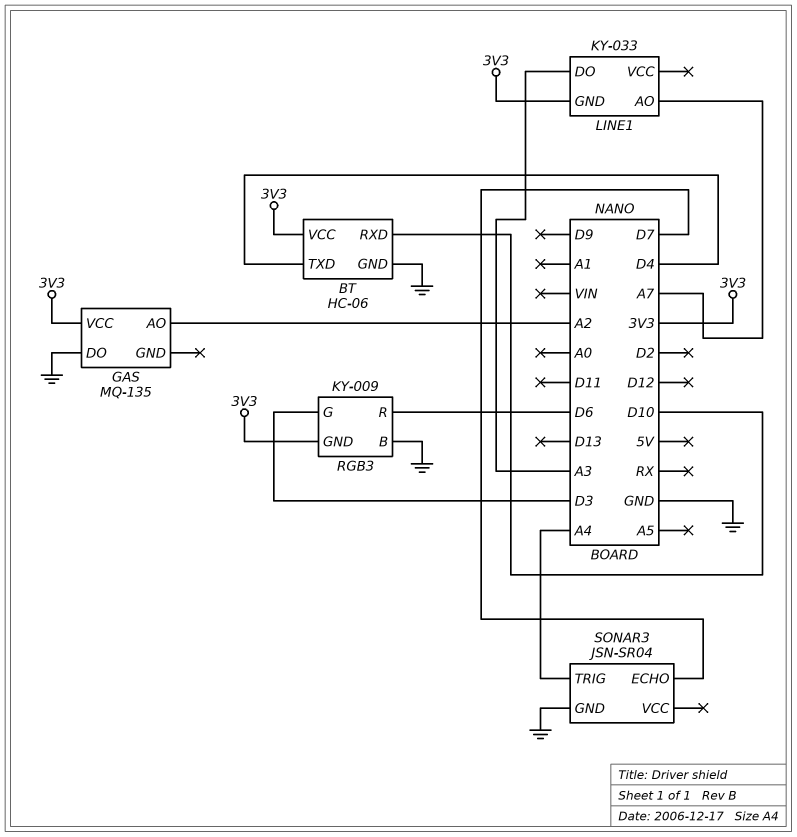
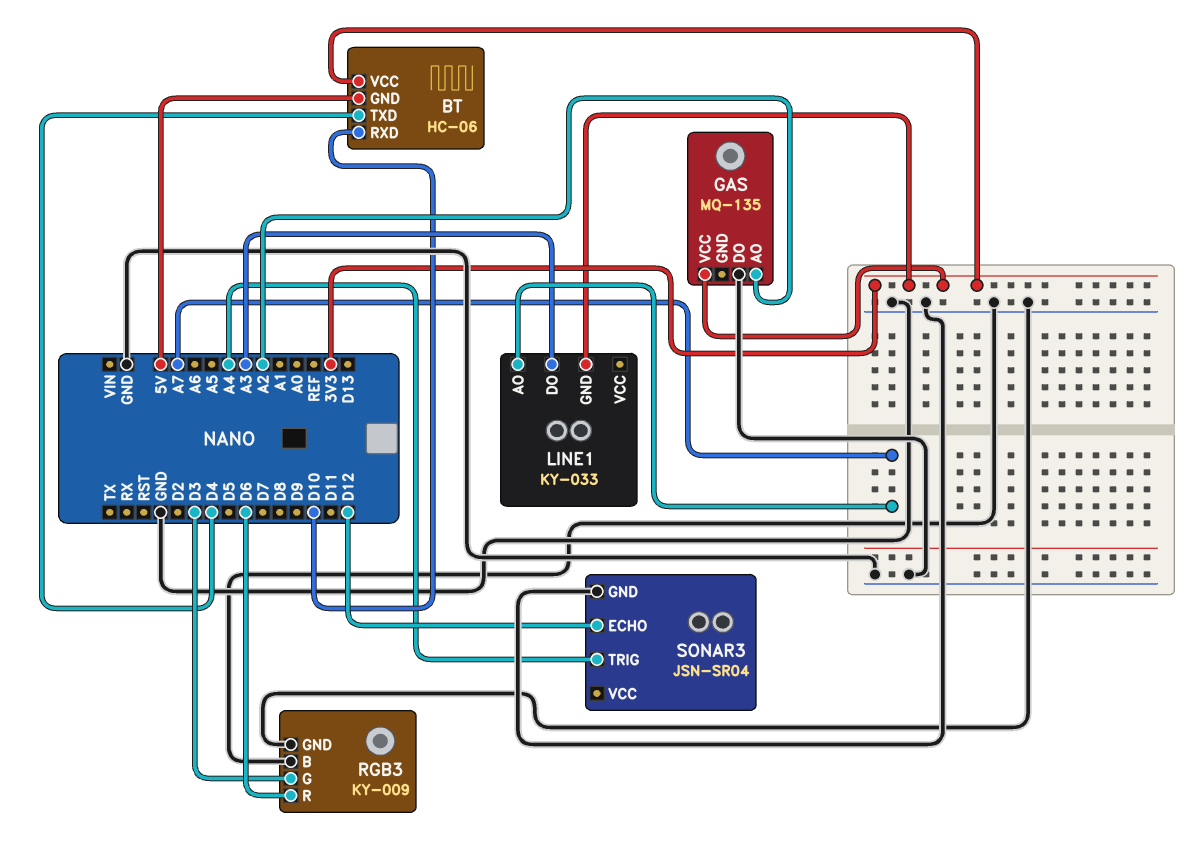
BT pin GND: GND -> 5V
RGB3 pin GND: 3V3 -> GND
SONAR3 pin ECHO: D7 -> D12

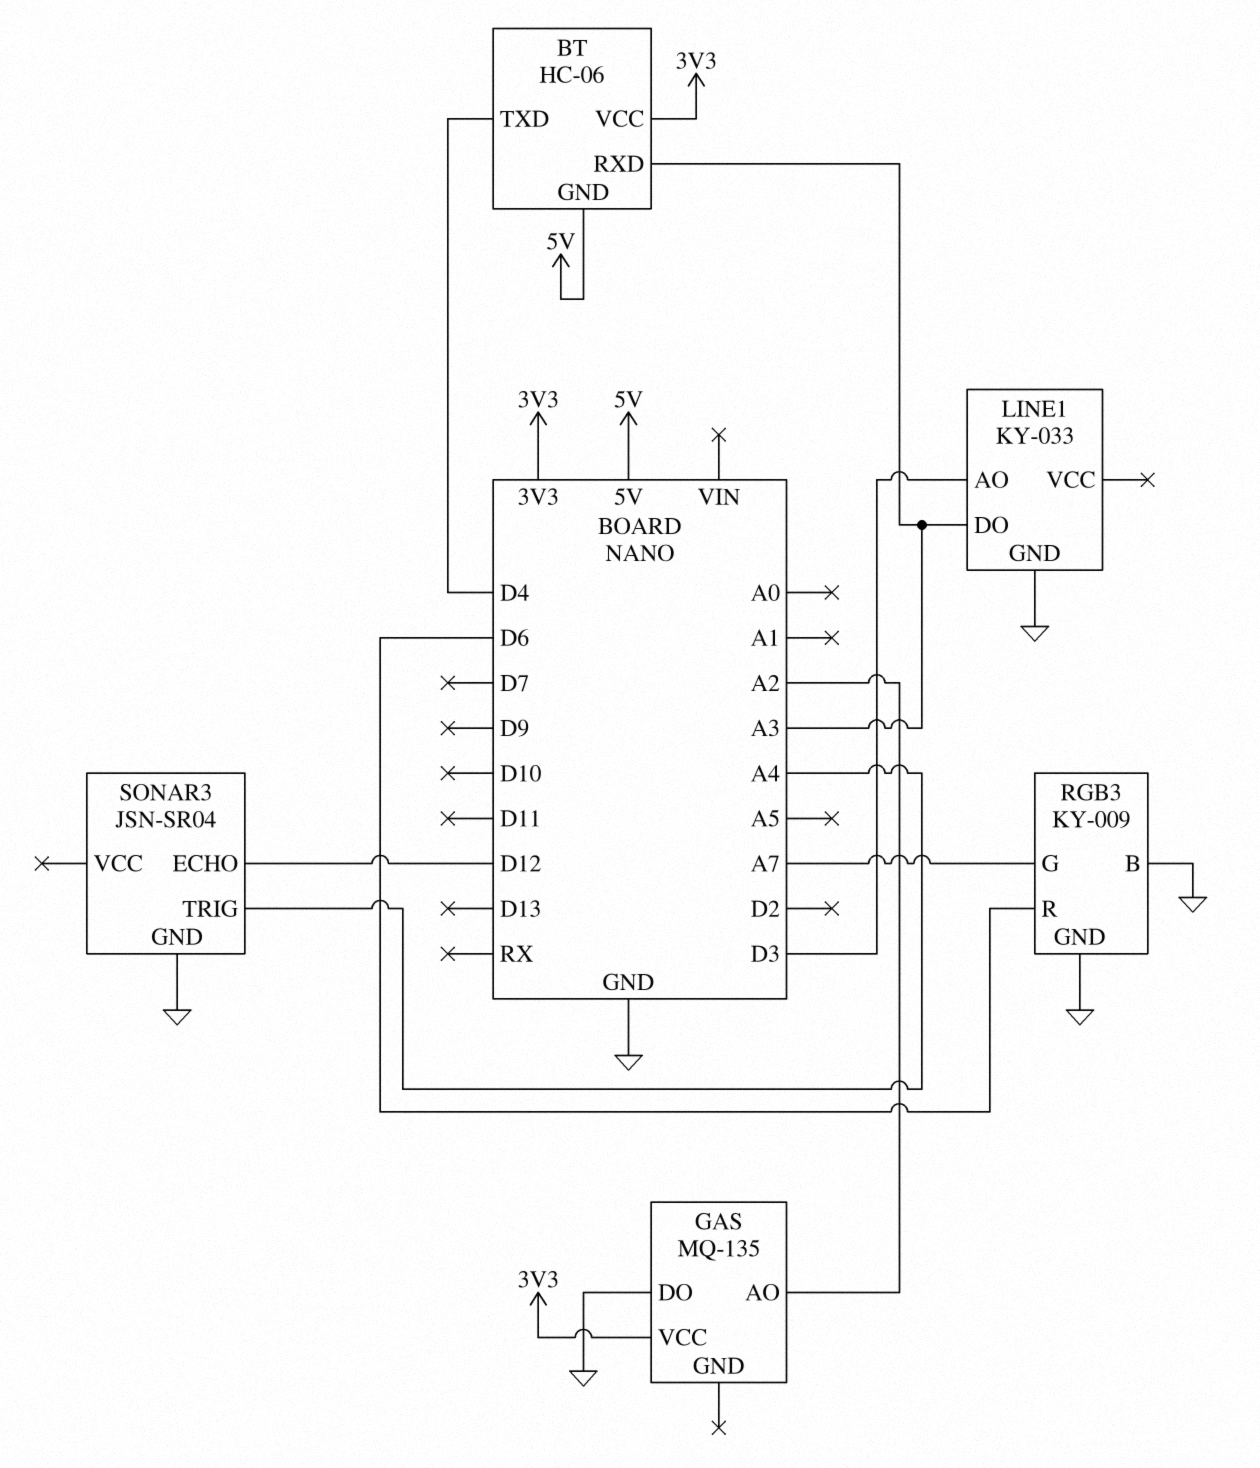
BT pin RXD: D10 -> A3
LINE1 pin AO: A7 -> D3
LINE1 pin GND: 3V3 -> GND
RGB3 pin G: D3 -> A7

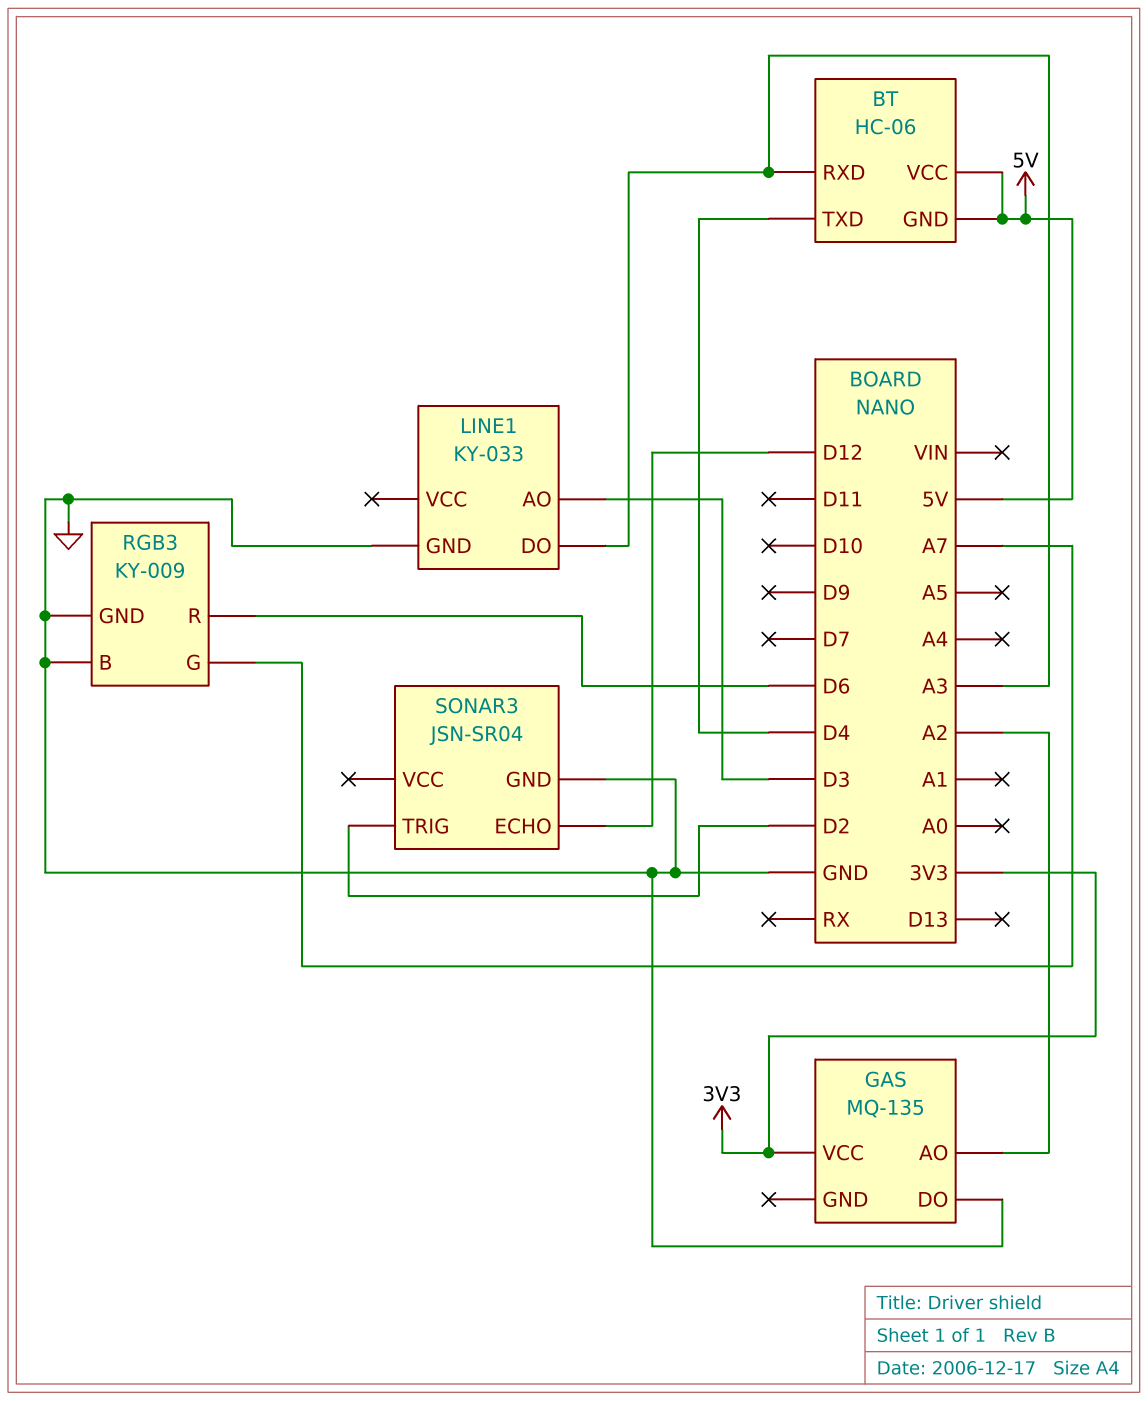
BT pin VCC: 3V3 -> 5V
SONAR3 pin TRIG: A4 -> D2

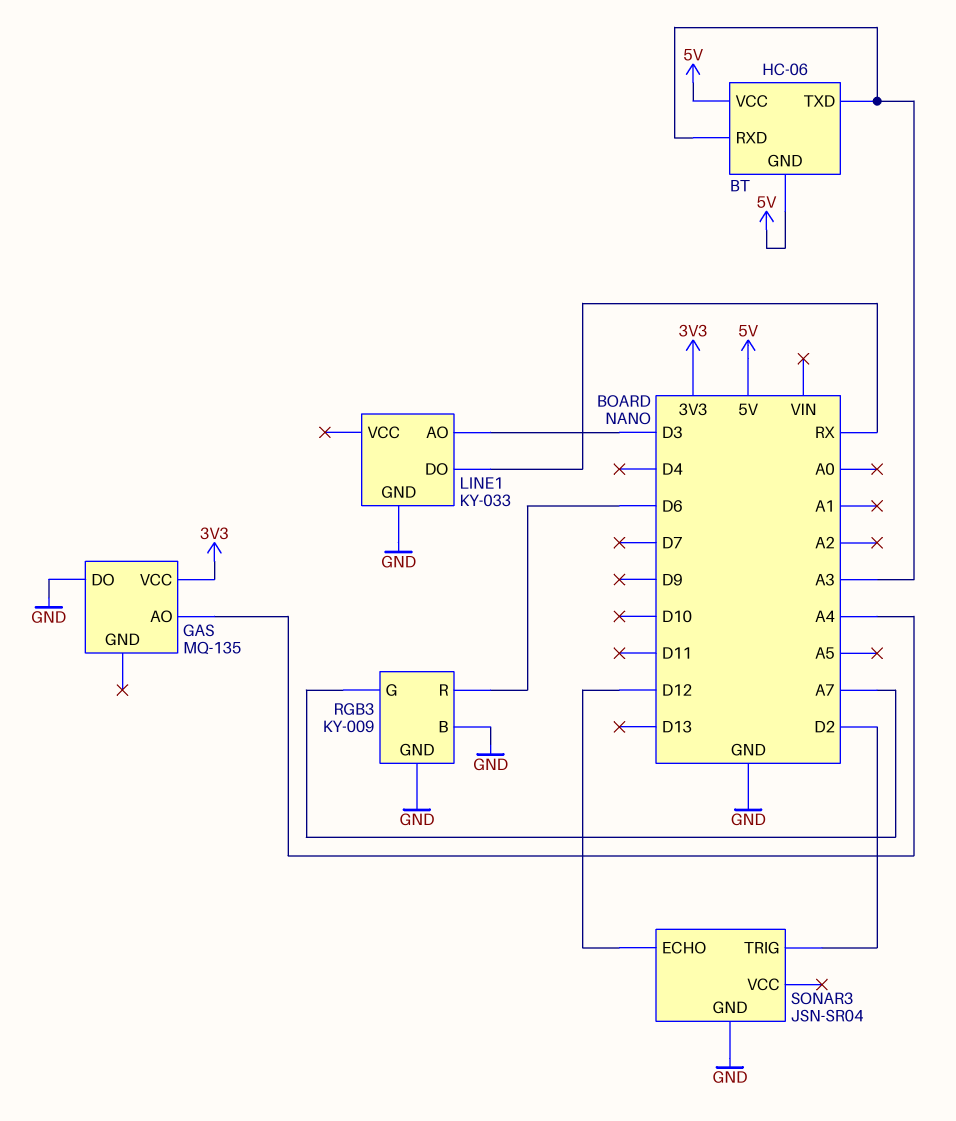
BT pin TXD: D4 -> A3
GAS pin AO: A2 -> A4
LINE1 pin DO: A3 -> RX

